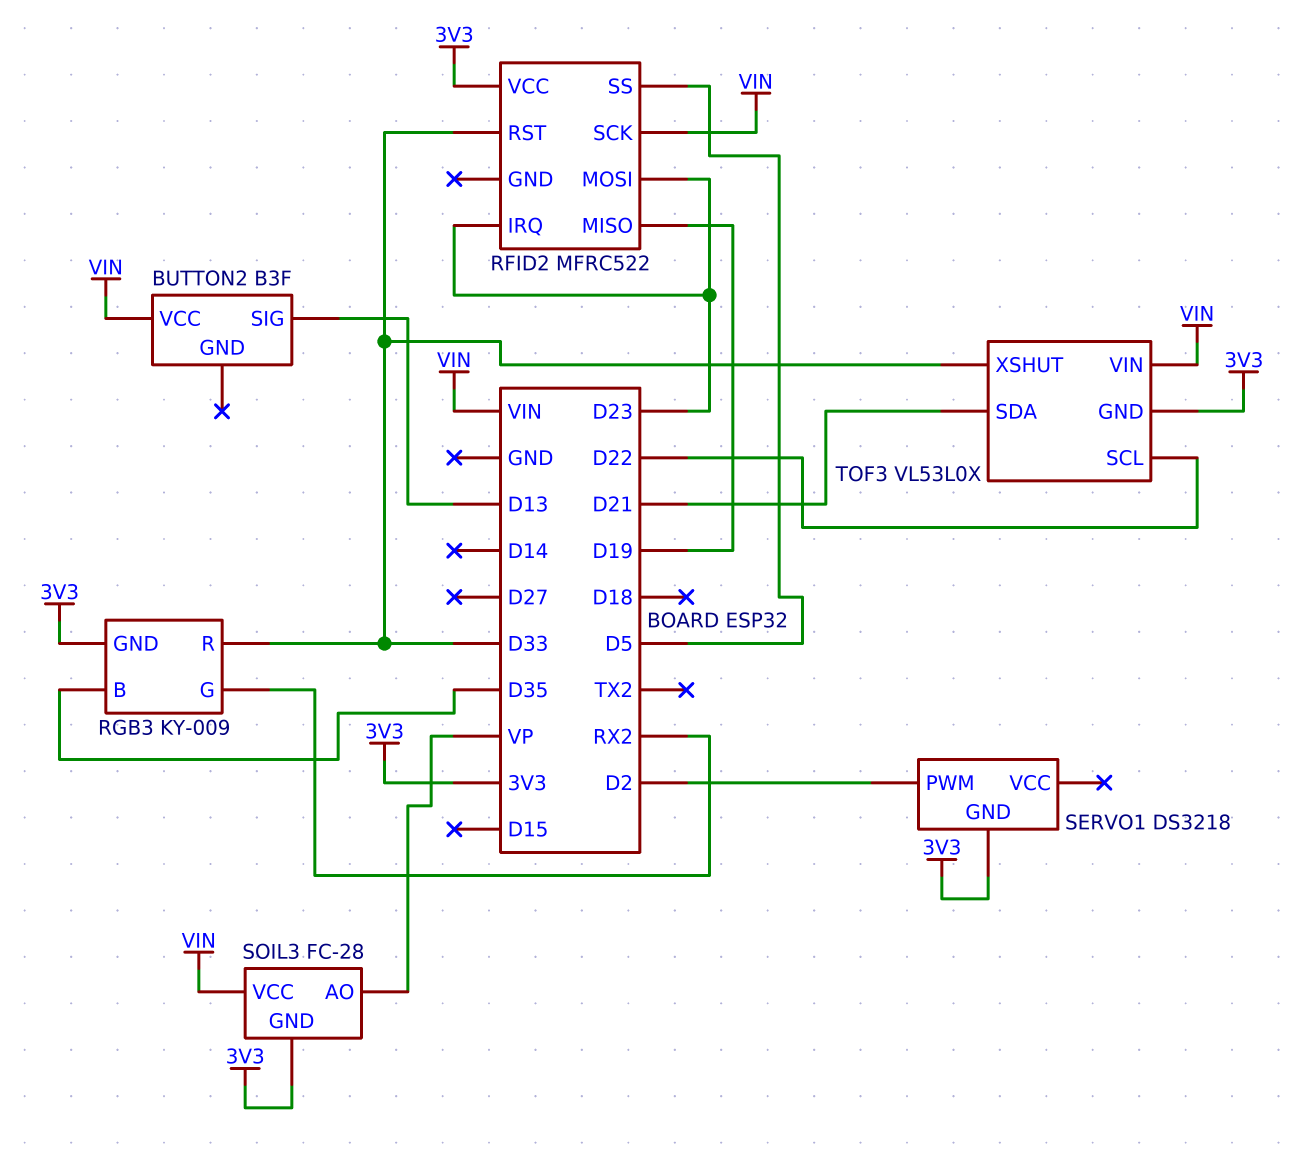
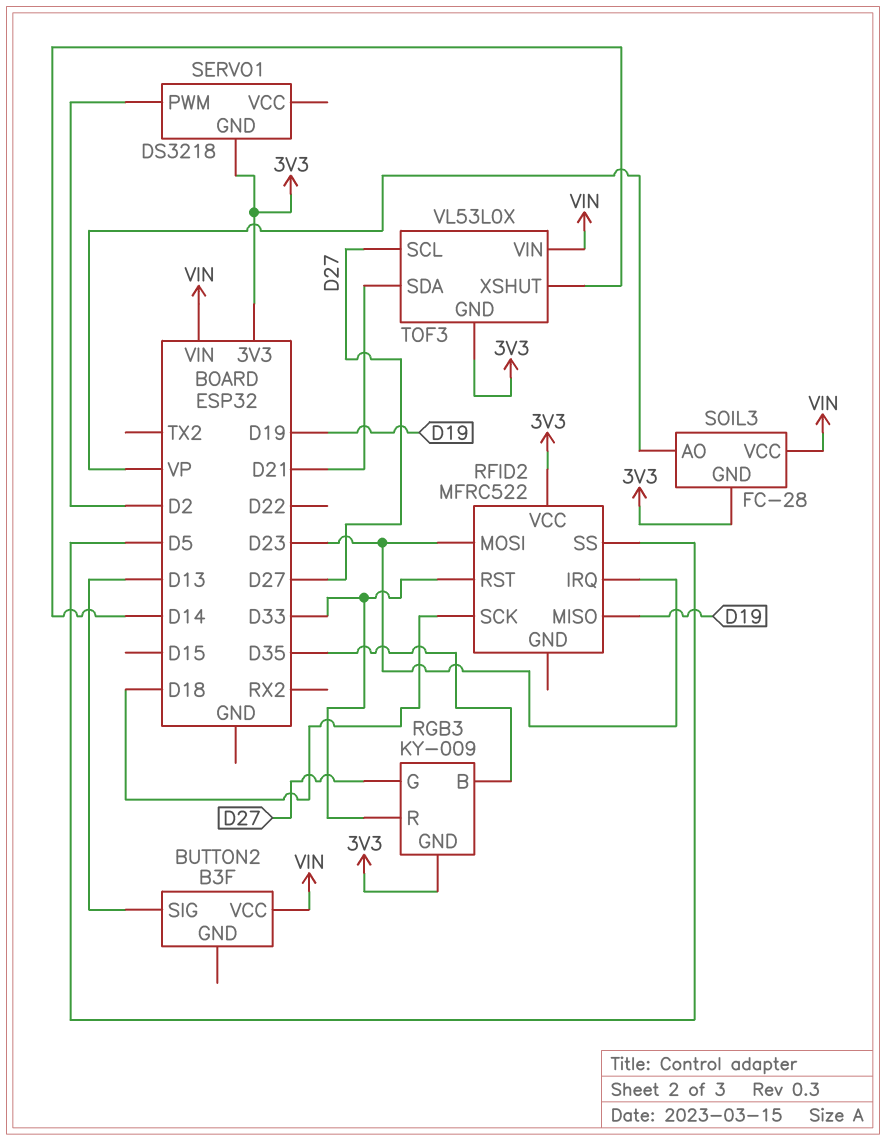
RFID2 pin SCK: VIN -> D18
RGB3 pin G: RX2 -> D27
TOF3 pin SCL: D22 -> D27
TOF3 pin XSHUT: D33 -> D14

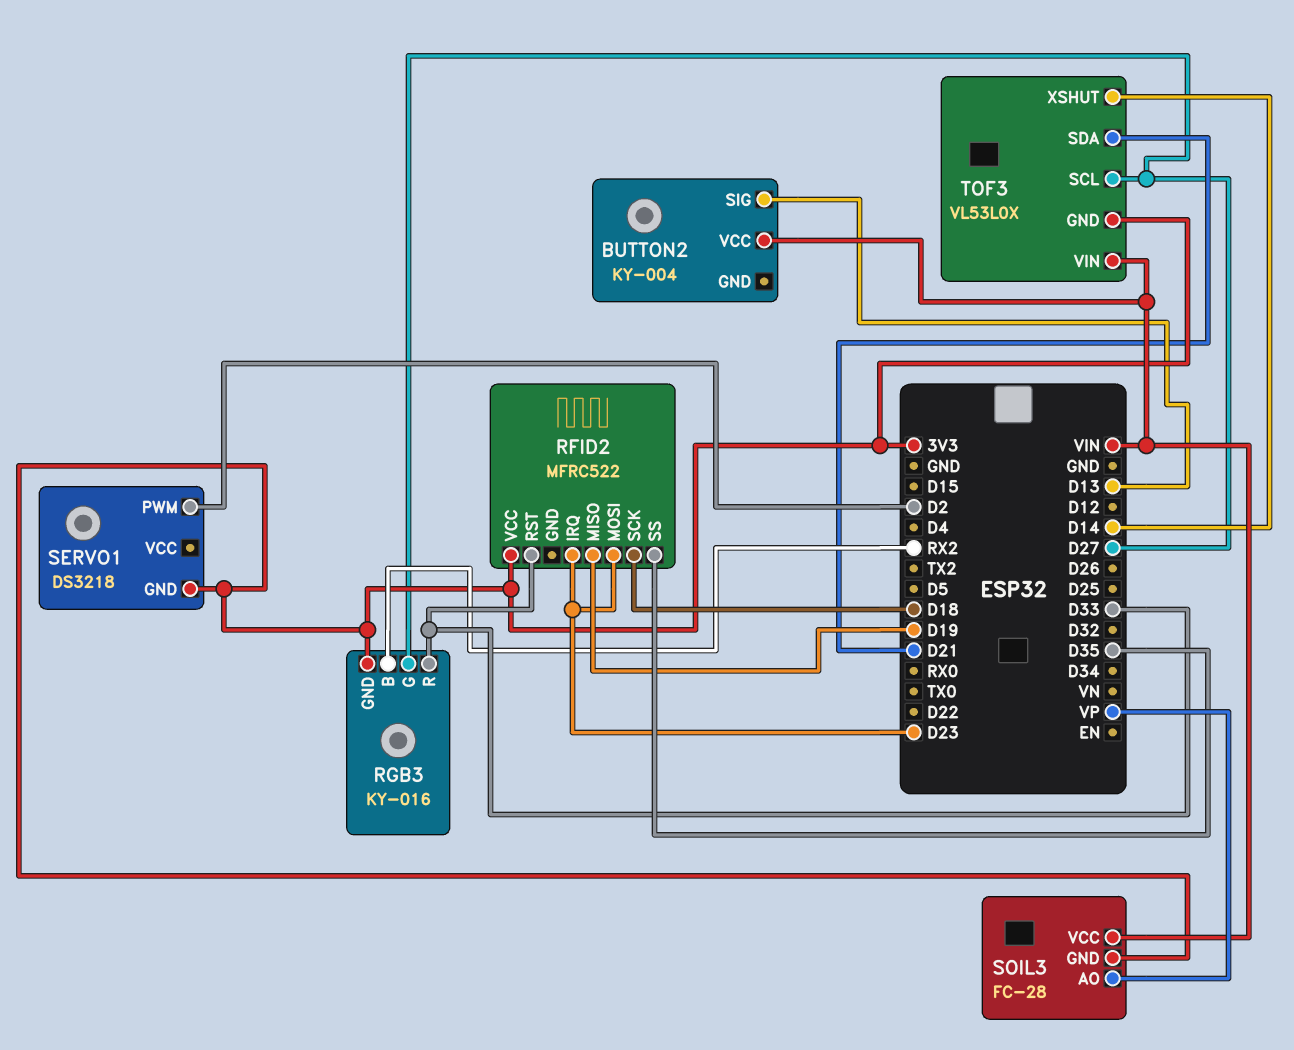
BUTTON2: B3F -> KY-004
RFID2 pin SS: D5 -> D35
RGB3: KY-009 -> KY-016
RGB3 pin B: D35 -> RX2

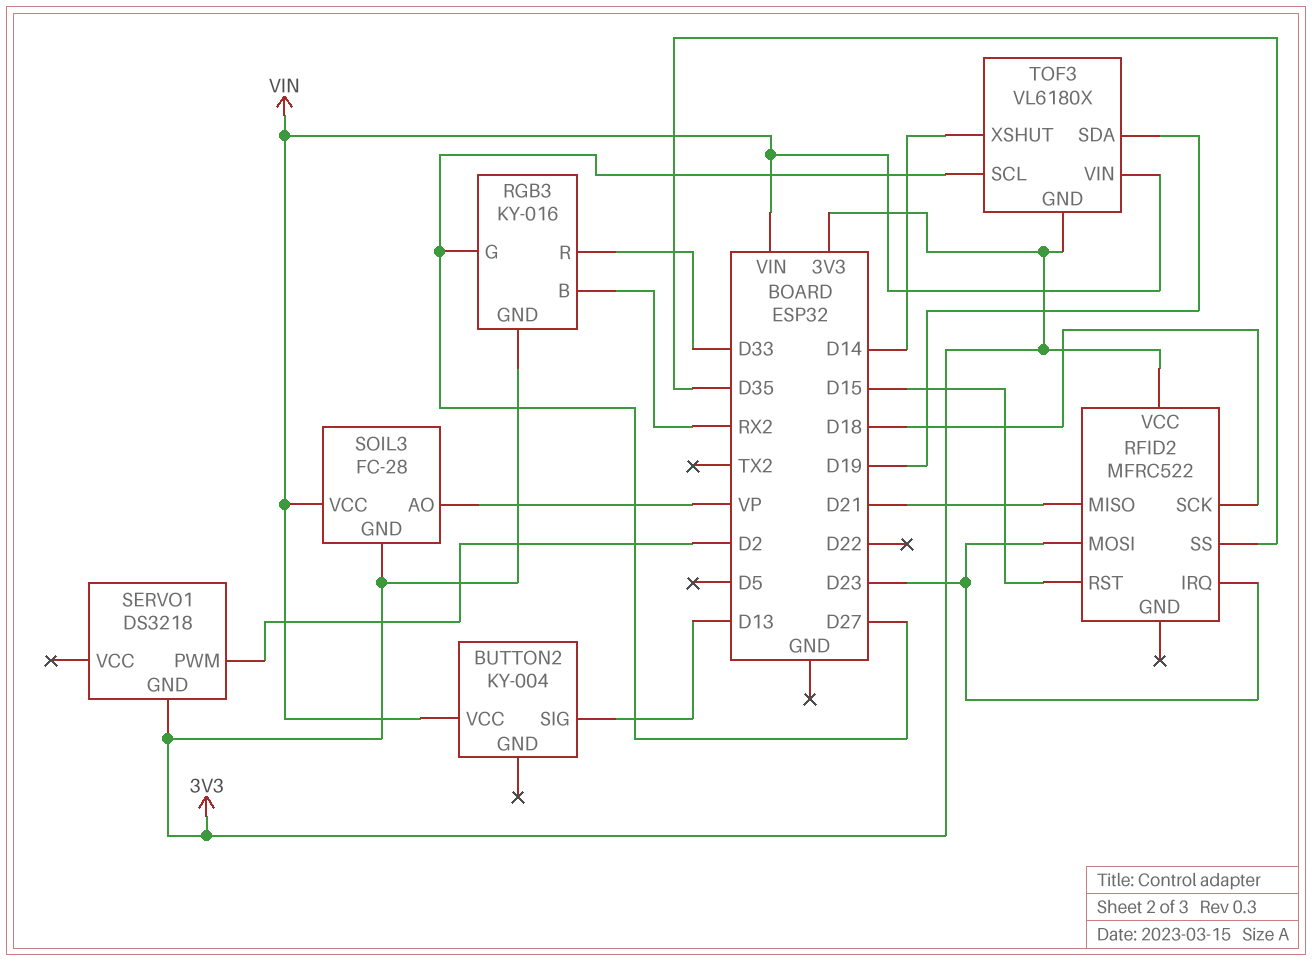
RFID2 pin MISO: D19 -> D21
RFID2 pin RST: D33 -> D15
TOF3: VL53L0X -> VL6180X
TOF3 pin SDA: D21 -> D19

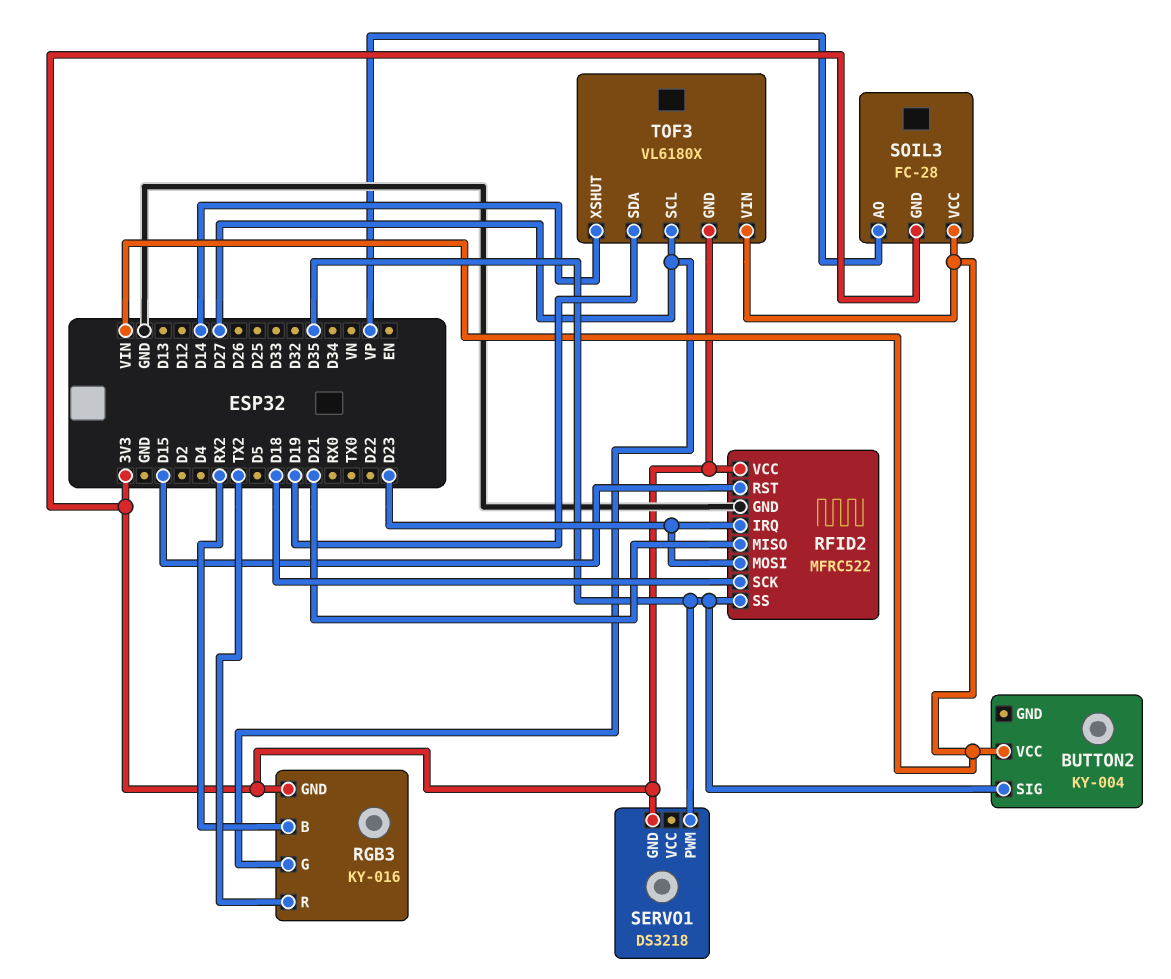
BUTTON2 pin SIG: D13 -> D35
RFID2 pin GND: none -> GND
RGB3 pin R: D33 -> TX2
SERVO1 pin PWM: D2 -> D35

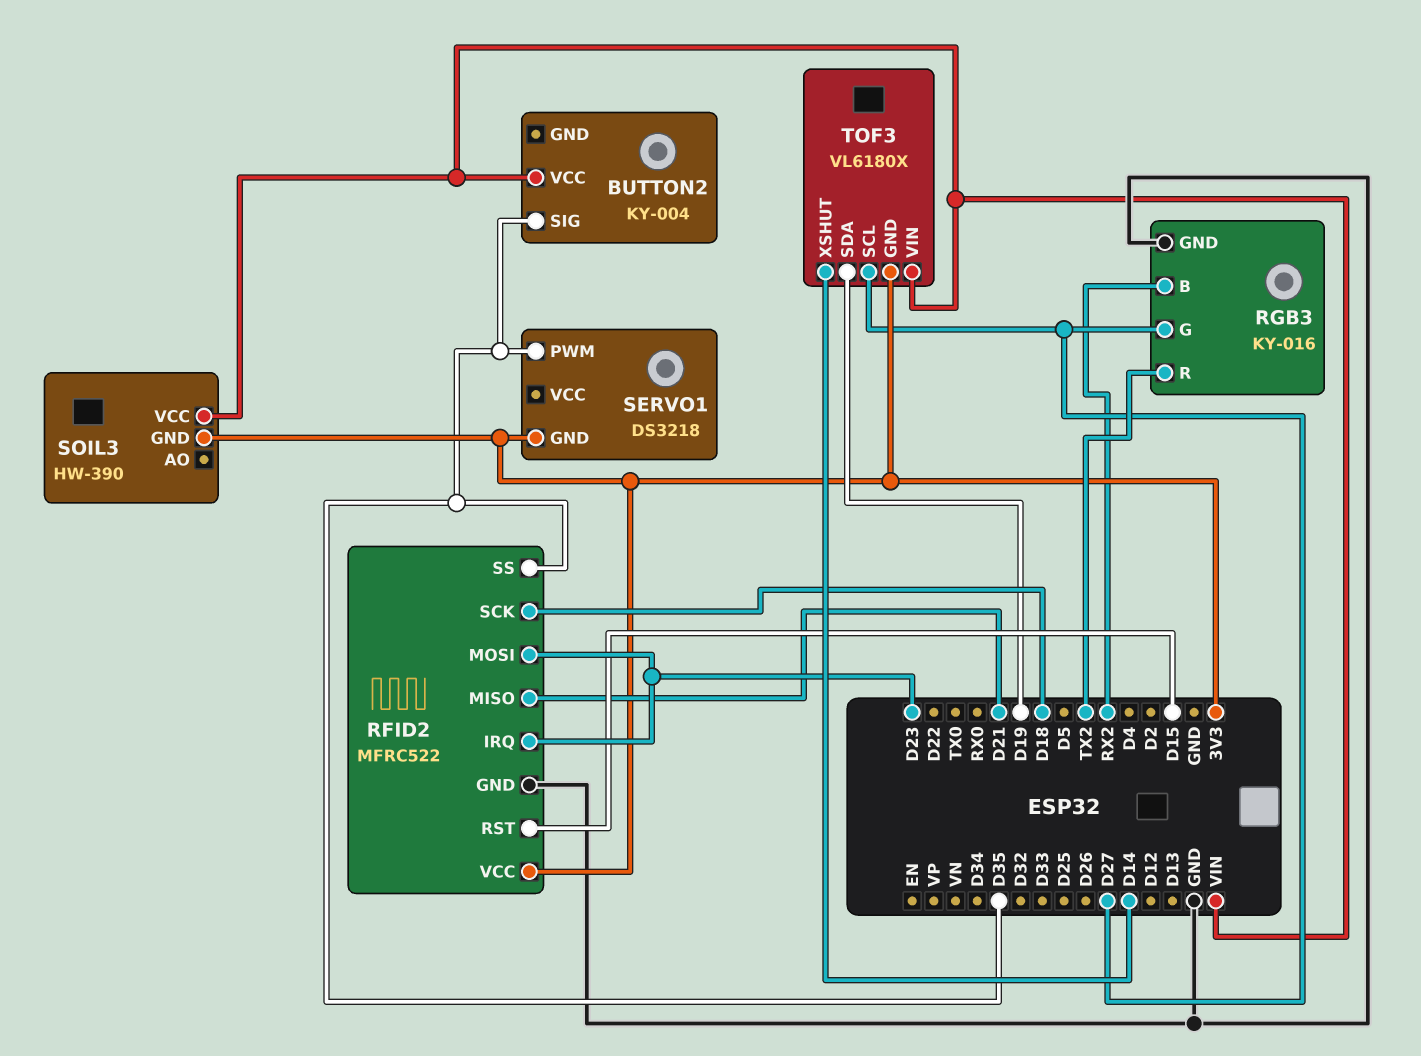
RGB3 pin GND: 3V3 -> GND
SOIL3: FC-28 -> HW-390
SOIL3 pin AO: VP -> none

